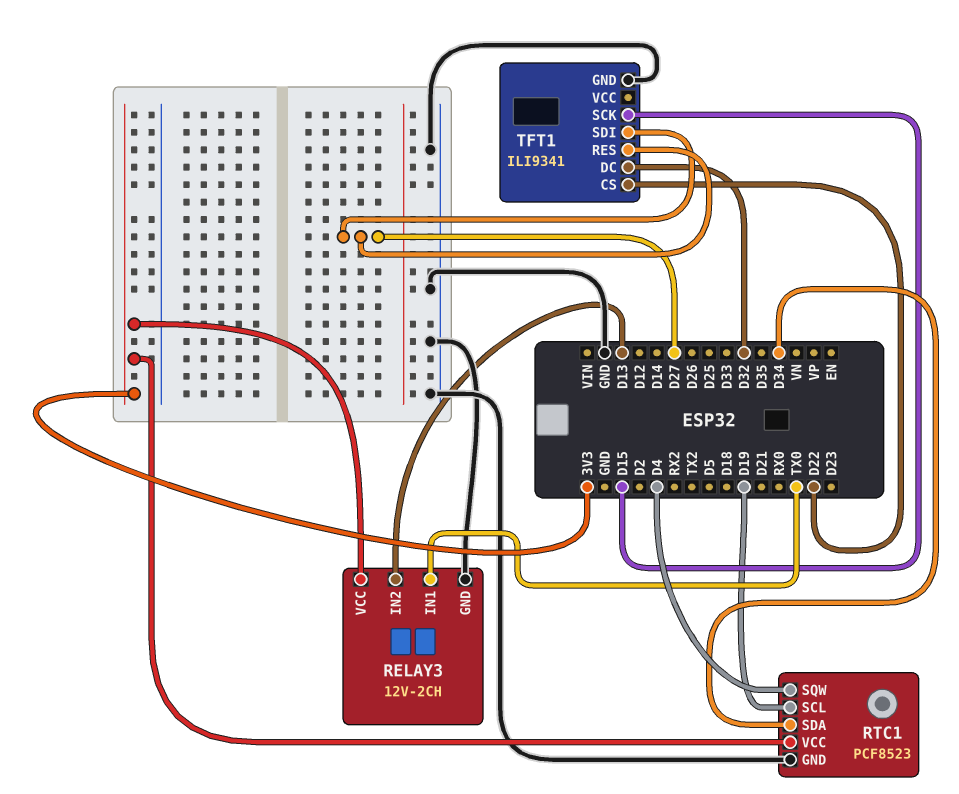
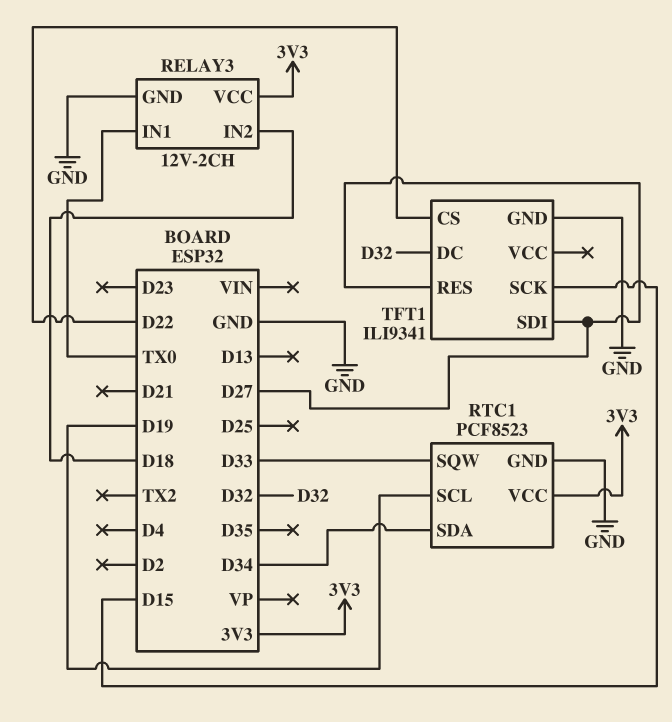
RELAY3 pin IN2: D13 -> D18
RTC1 pin SQW: D4 -> D33

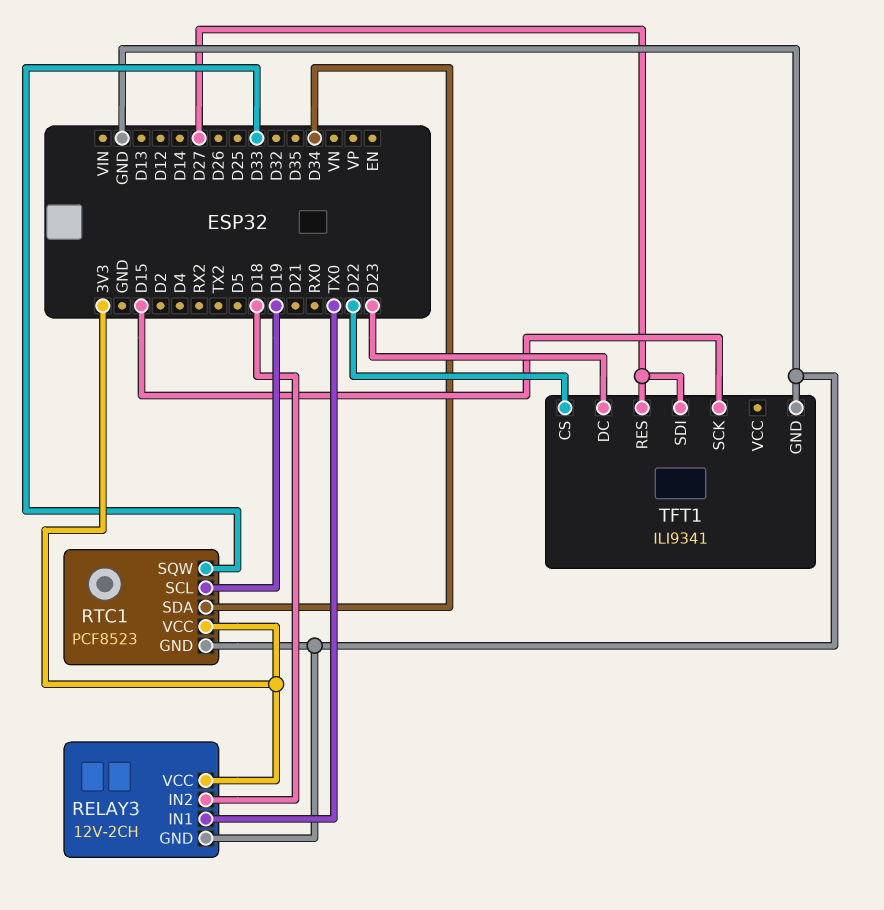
TFT1 pin DC: D32 -> D23

